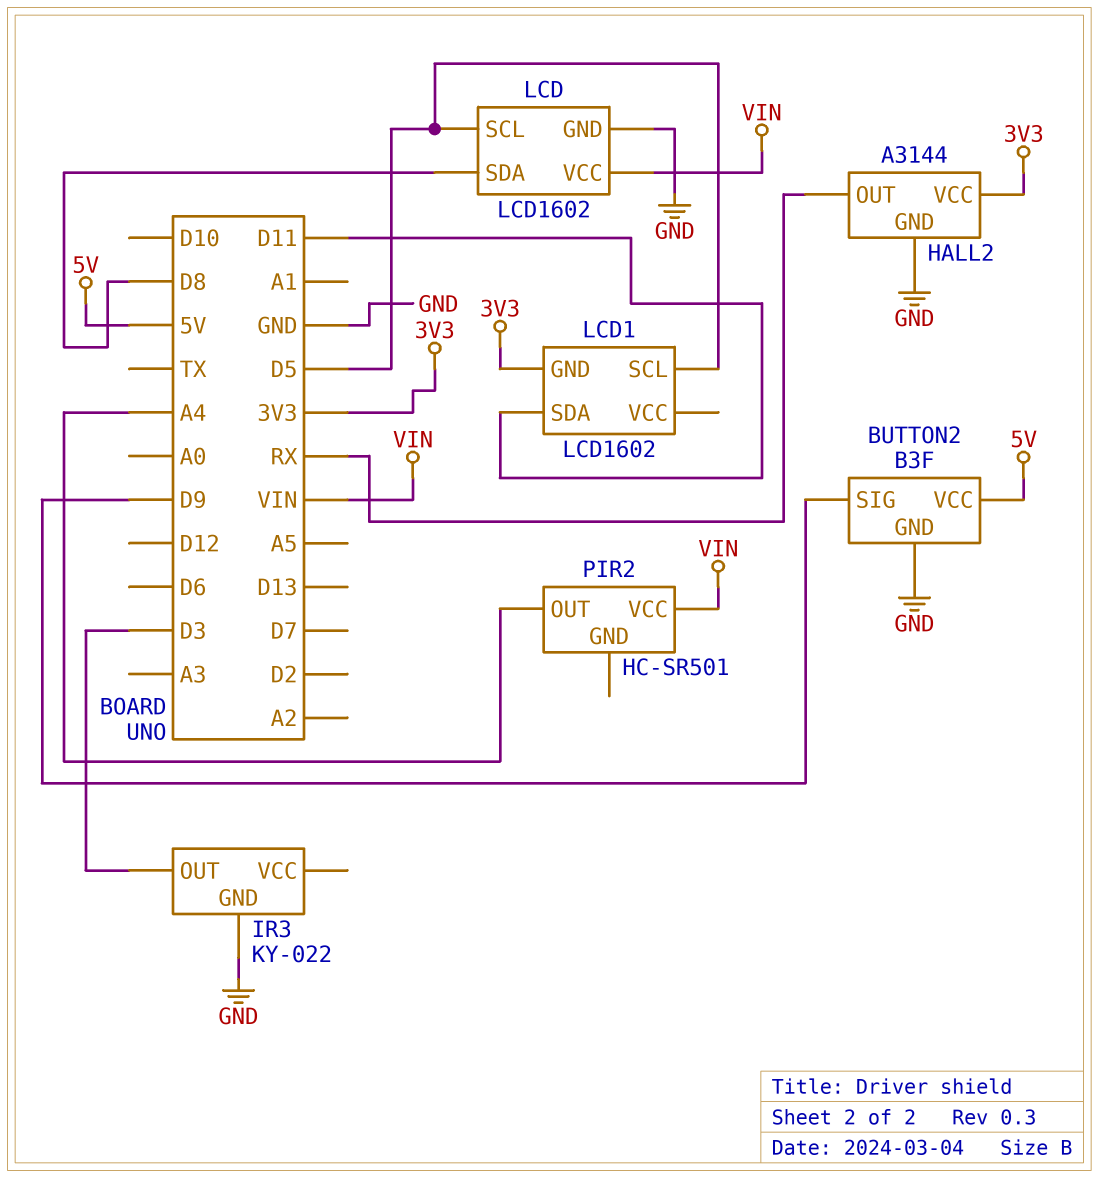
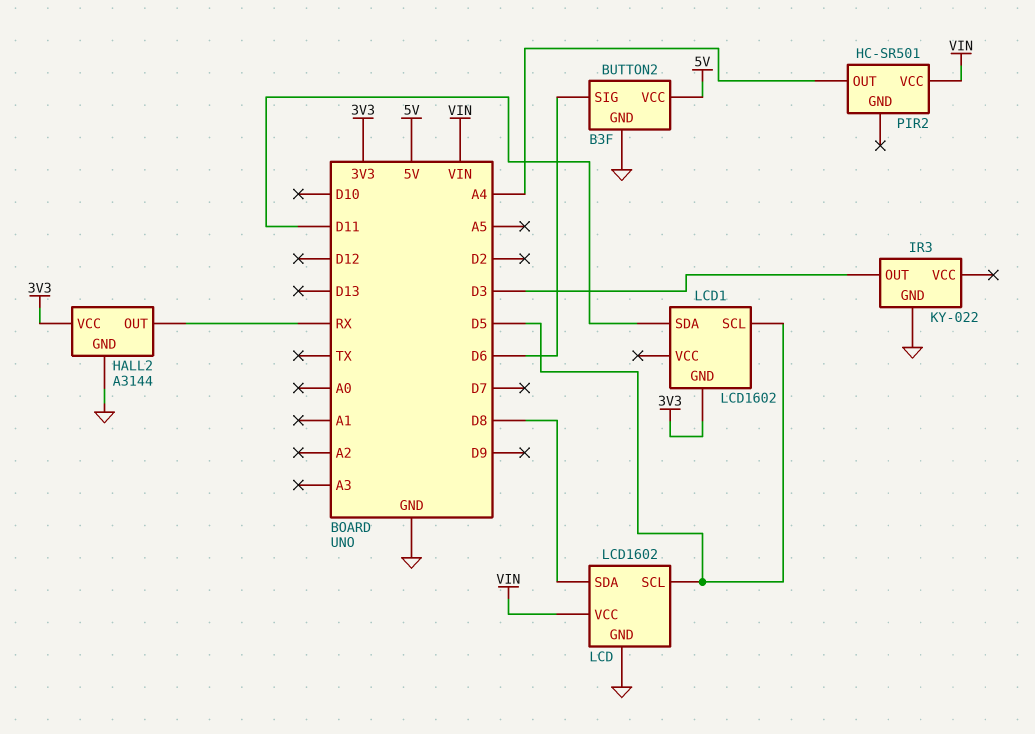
BUTTON2 pin SIG: D9 -> D6

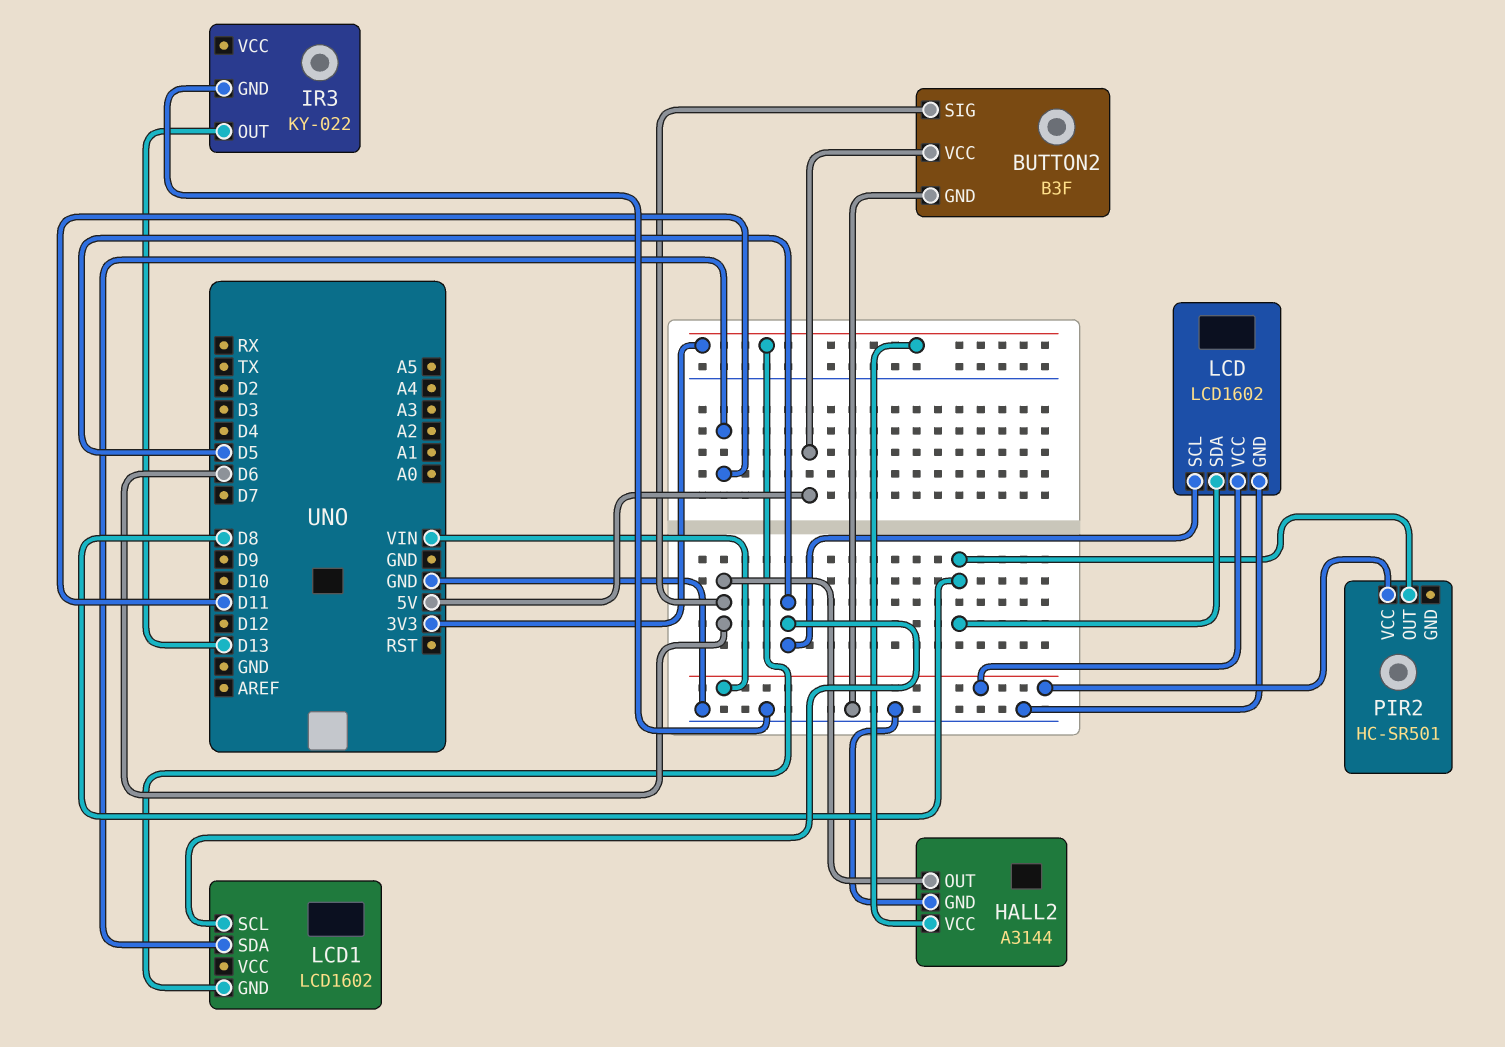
HALL2 pin OUT: RX -> D6
IR3 pin OUT: D3 -> D13
PIR2 pin OUT: A4 -> D8

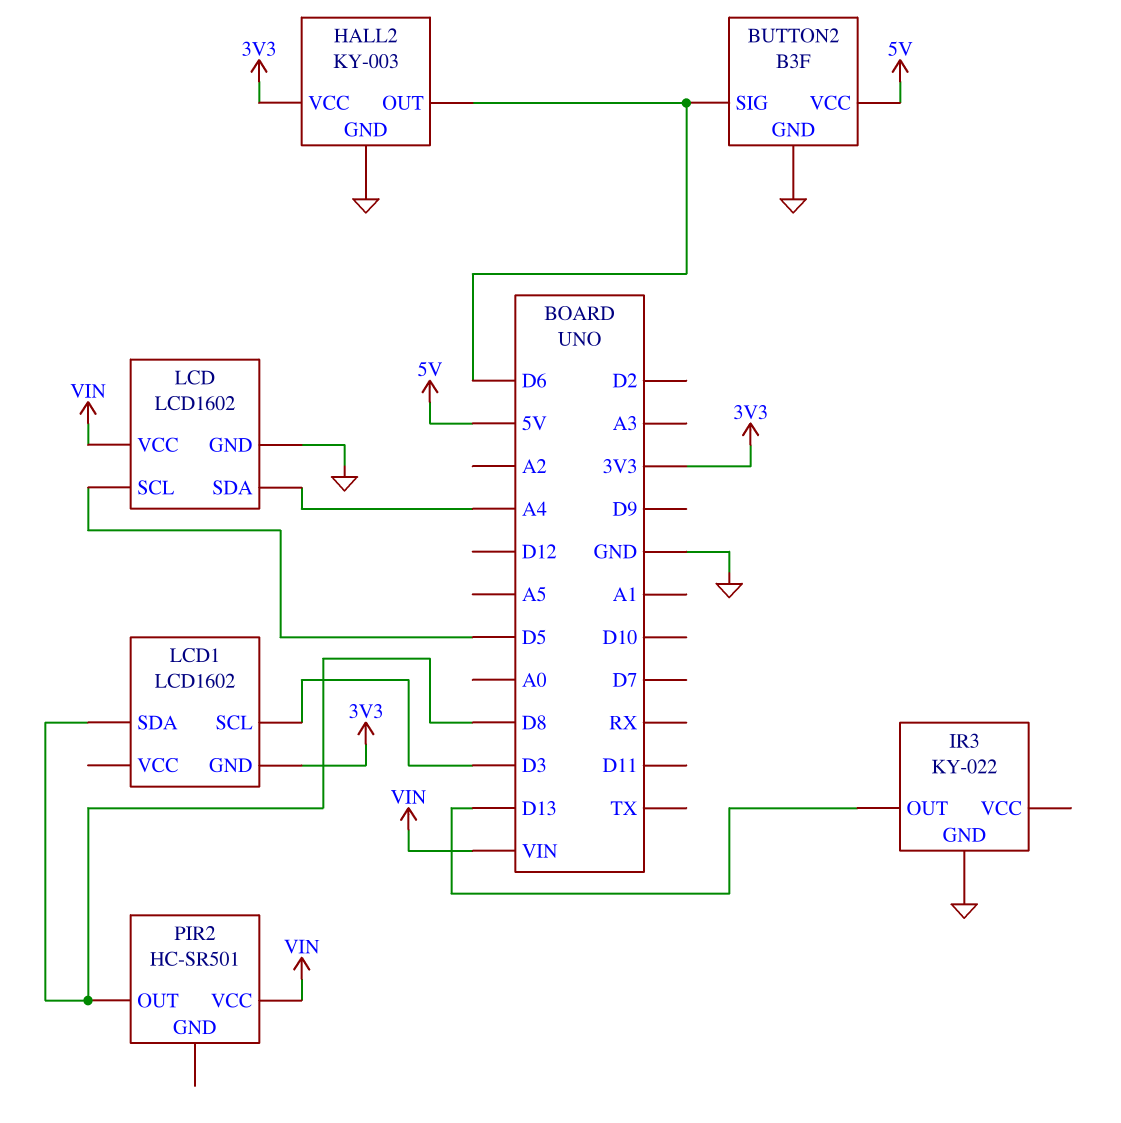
HALL2: A3144 -> KY-003
LCD pin SDA: D8 -> A4
LCD1 pin SCL: D5 -> D3
LCD1 pin SDA: D11 -> D8

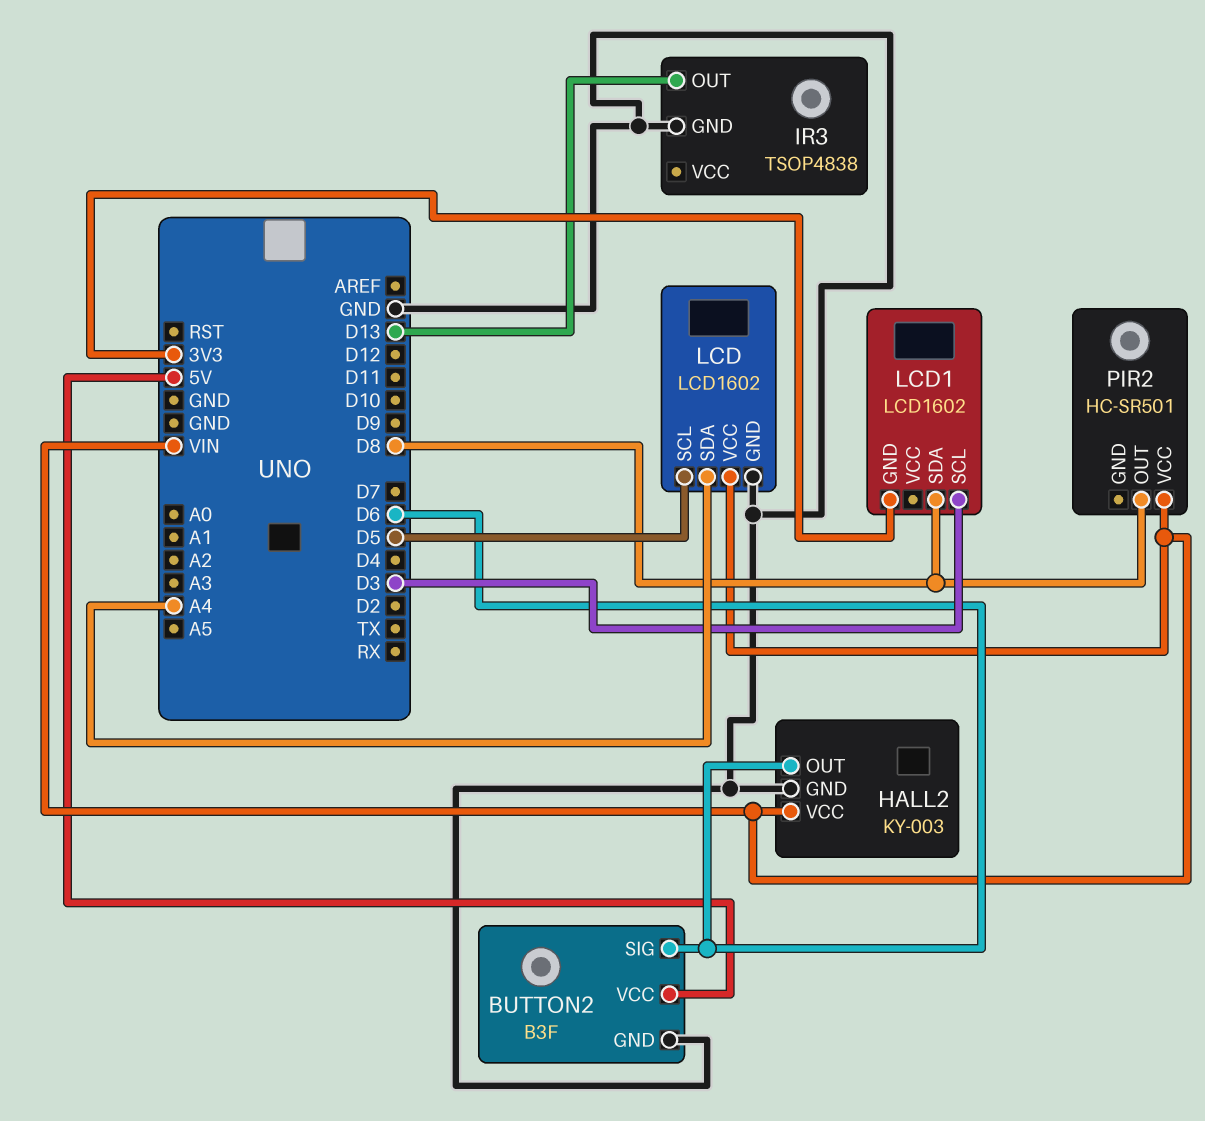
HALL2 pin VCC: 3V3 -> VIN
IR3: KY-022 -> TSOP4838

